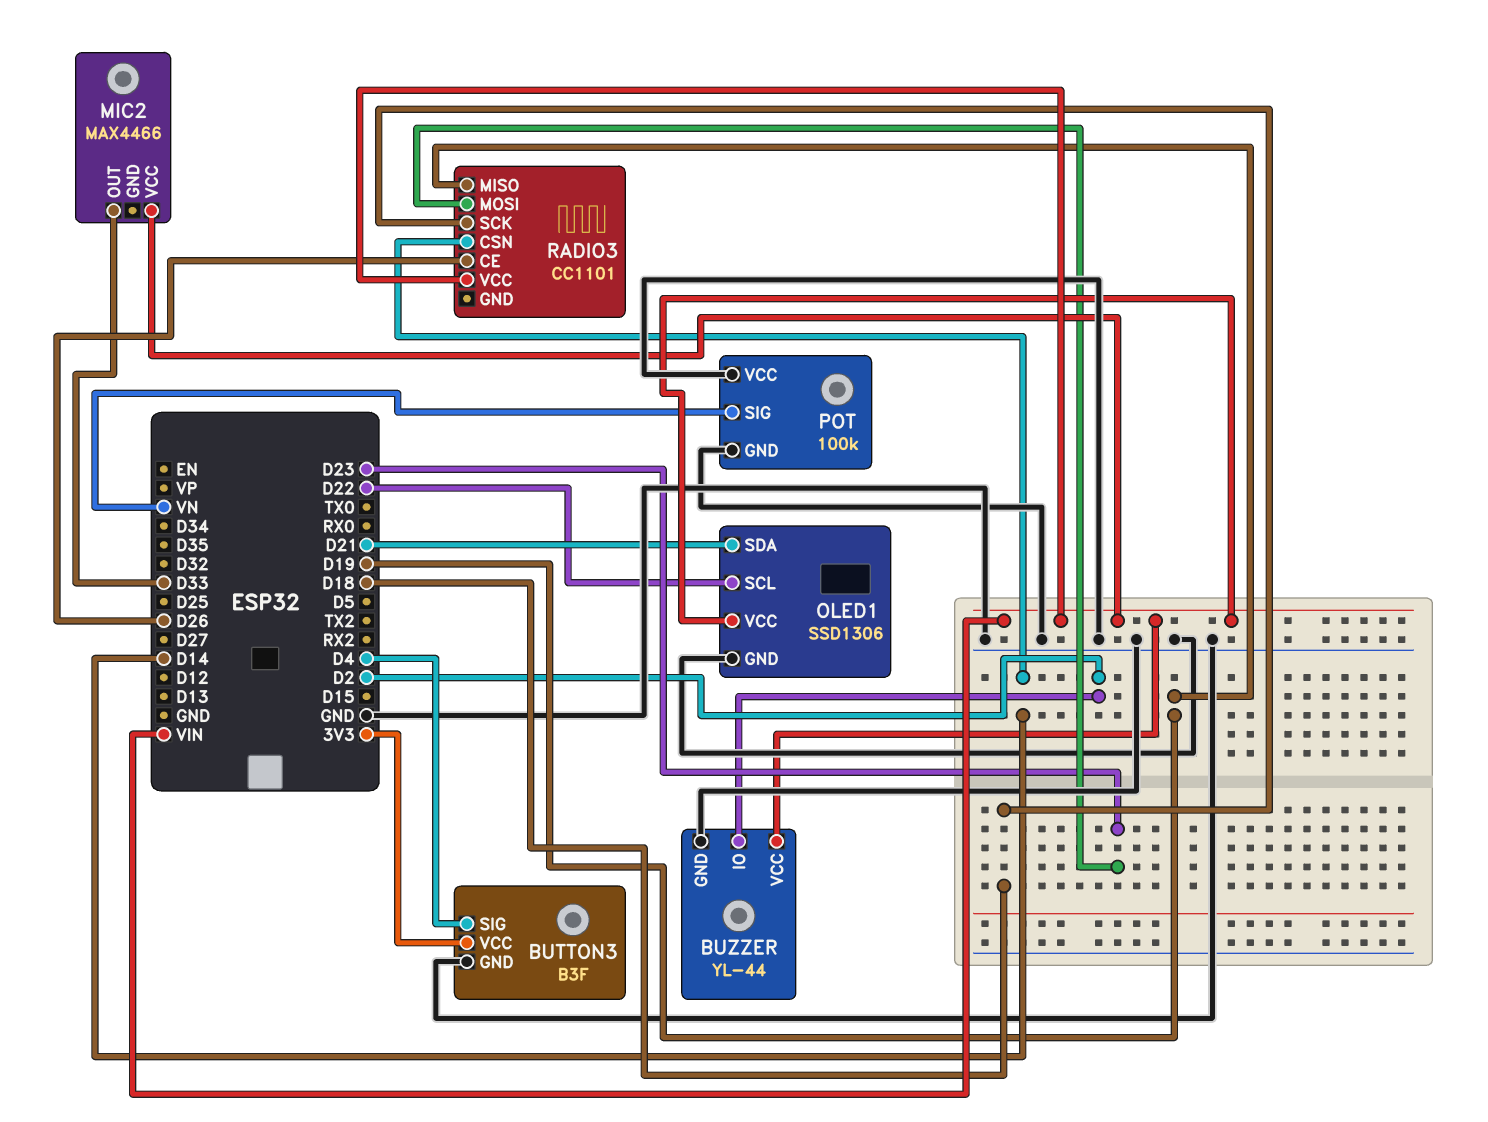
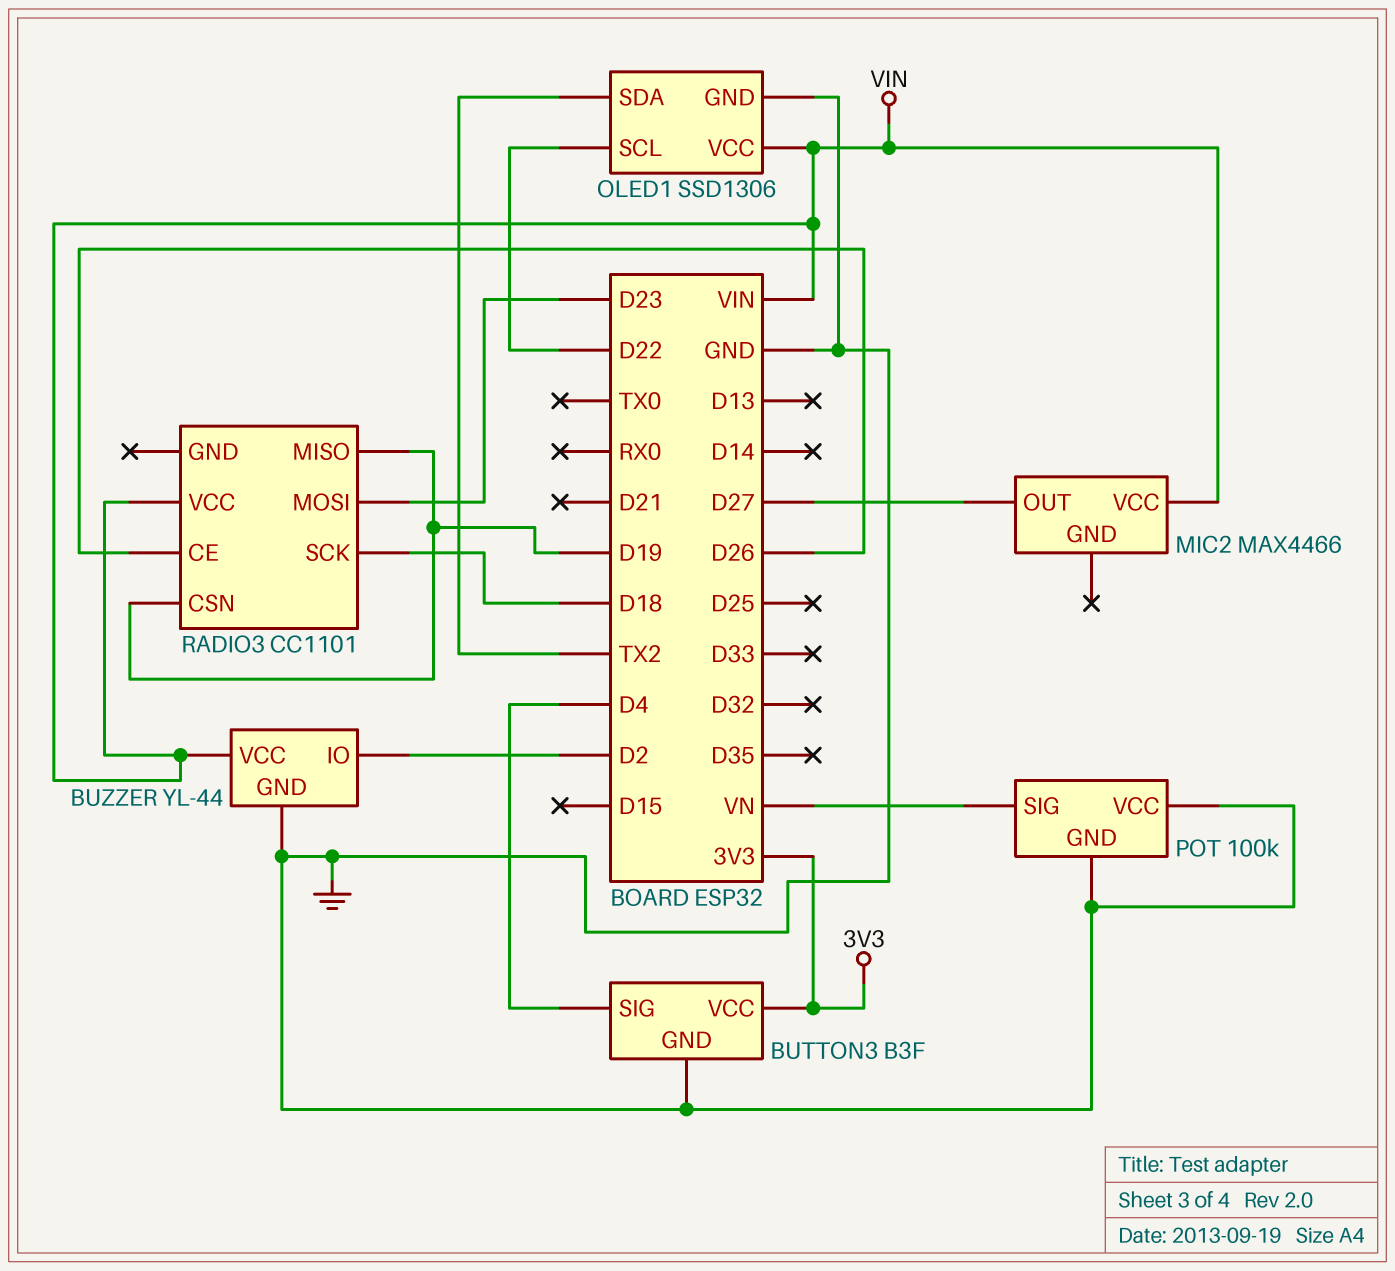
MIC2 pin OUT: D33 -> D27
OLED1 pin SDA: D21 -> TX2
RADIO3 pin CSN: D14 -> D19

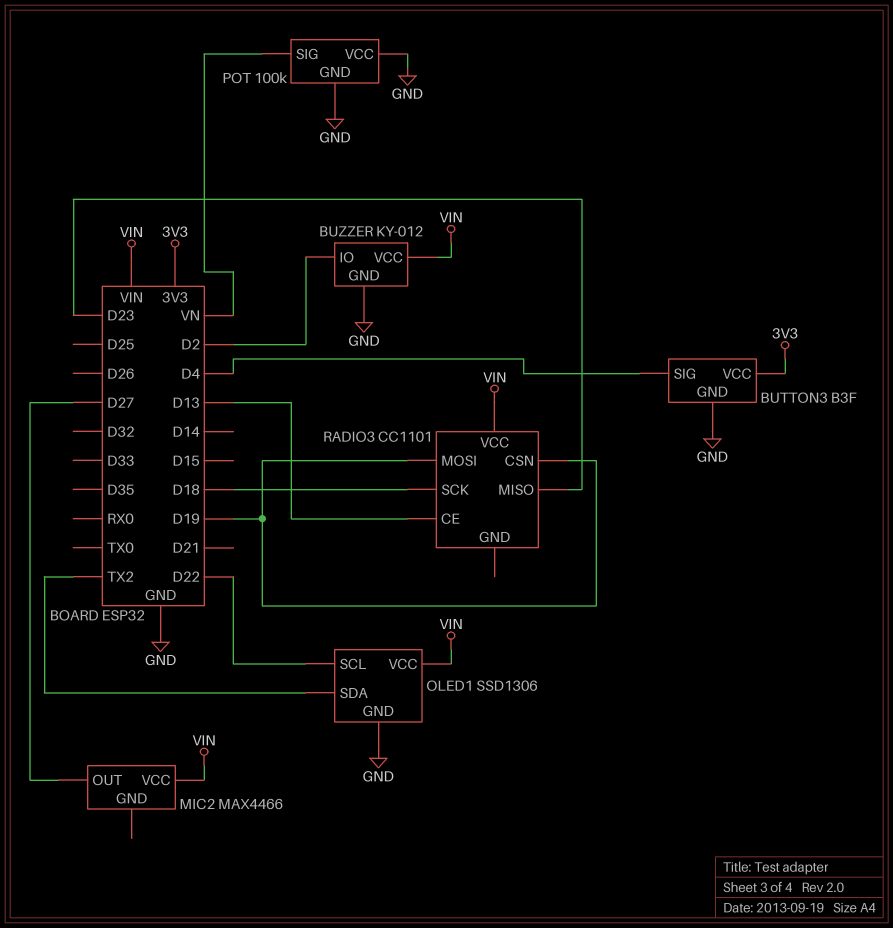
BUZZER: YL-44 -> KY-012
RADIO3 pin CE: D26 -> D13
RADIO3 pin MISO: D19 -> D23
RADIO3 pin MOSI: D23 -> D19

